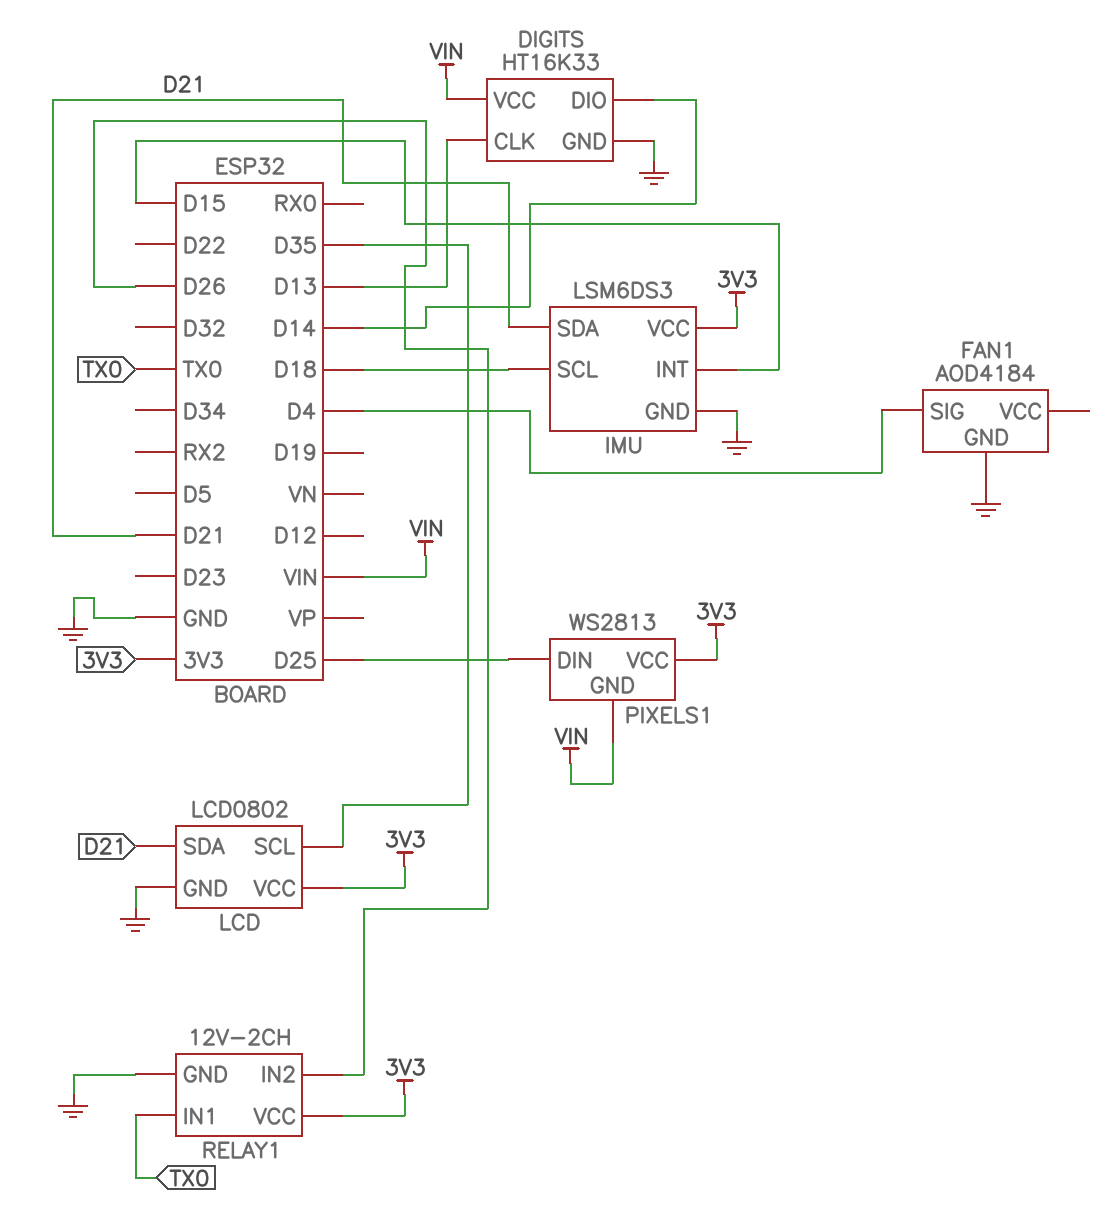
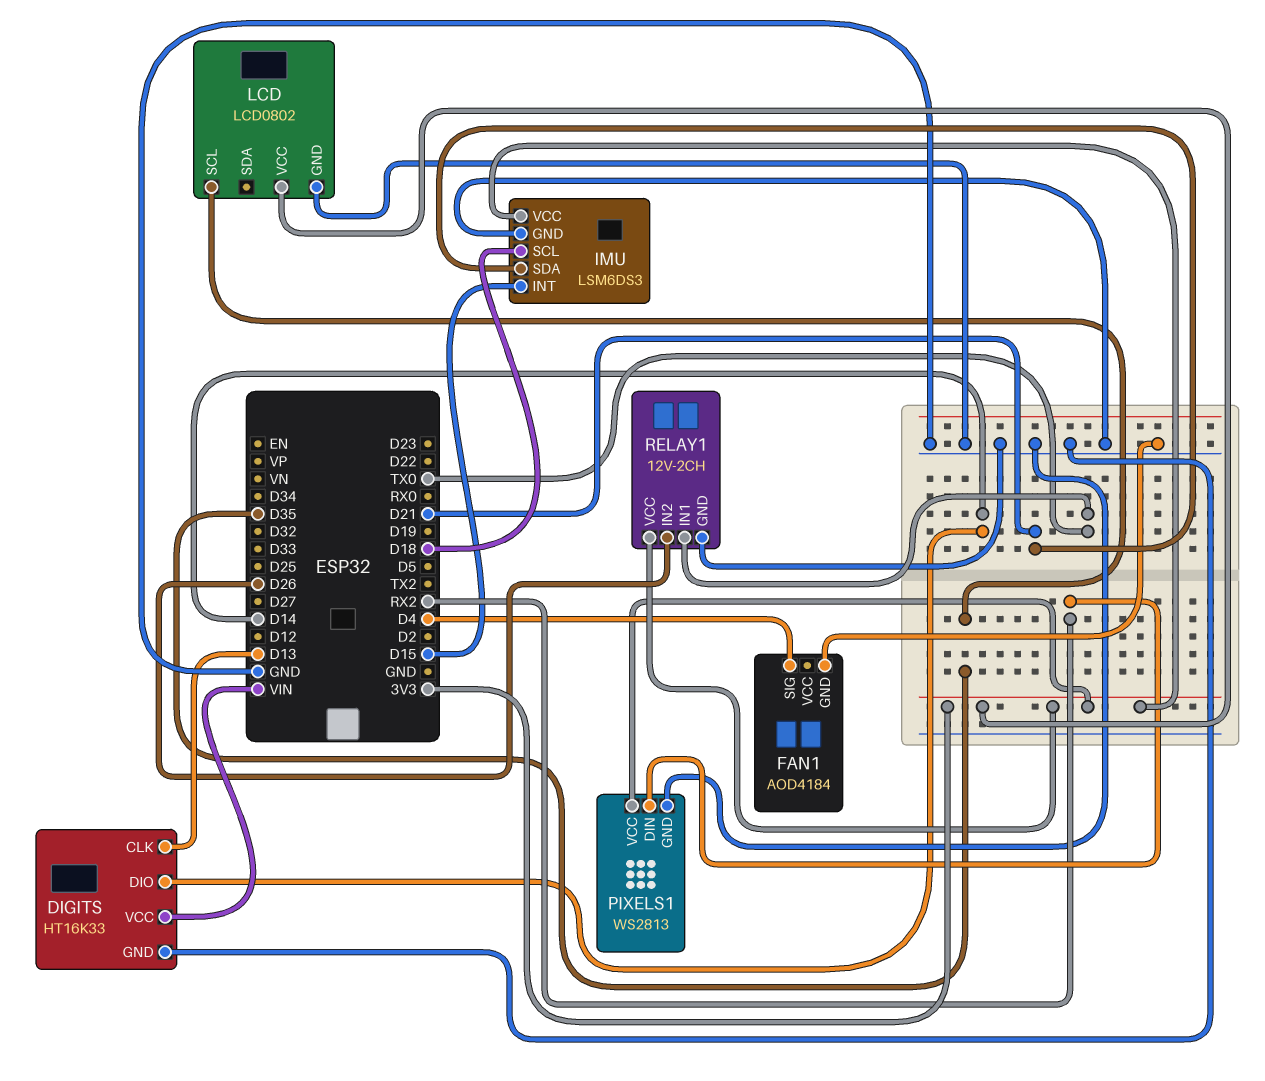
LCD pin SDA: D21 -> none
PIXELS1 pin DIN: D25 -> RX2
PIXELS1 pin GND: VIN -> GND

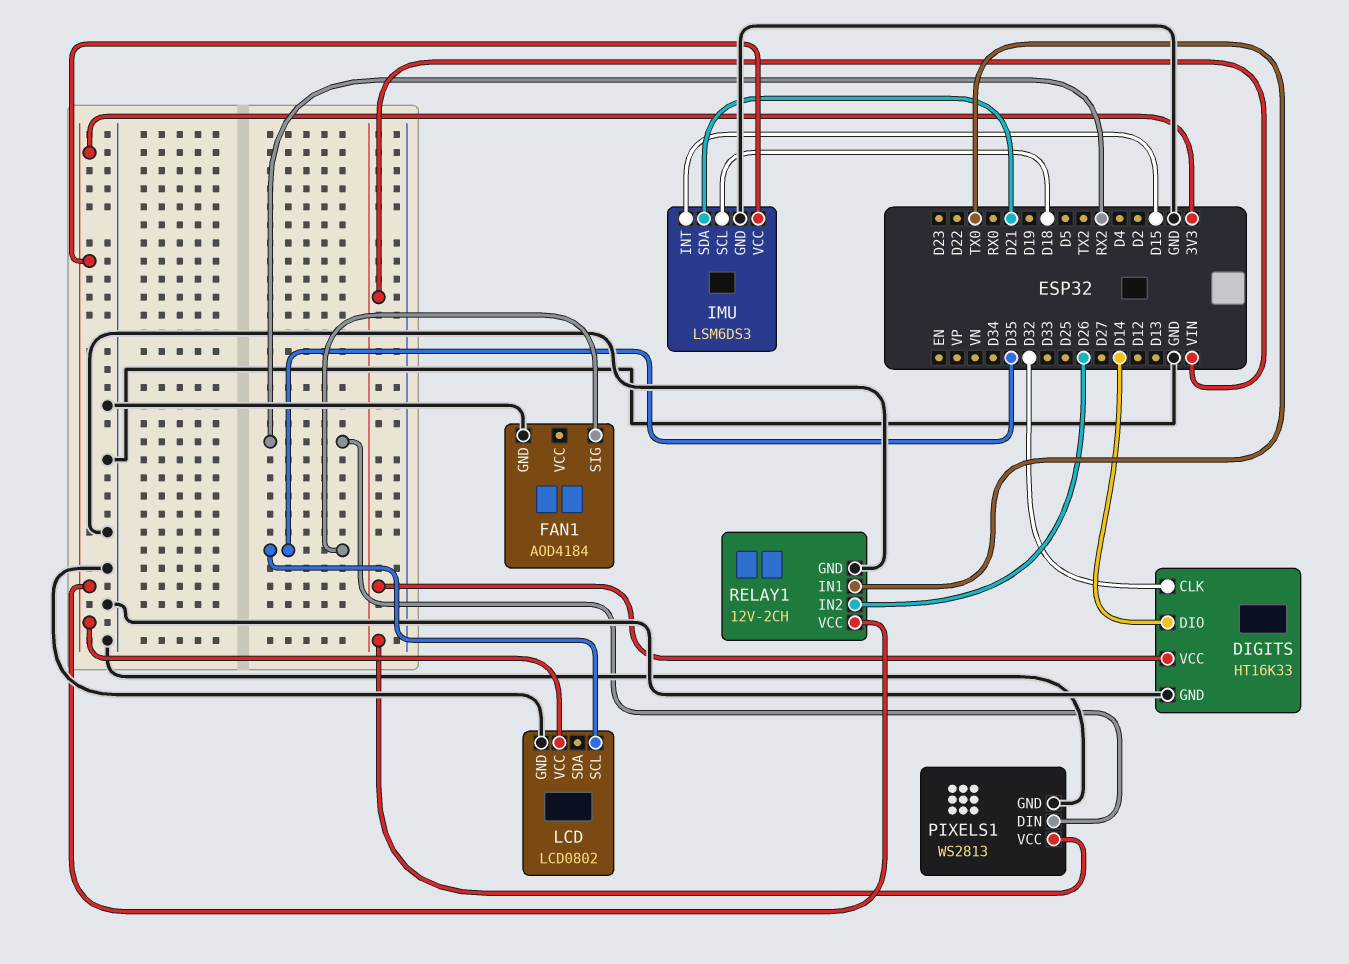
DIGITS pin CLK: D13 -> D32
FAN1 pin SIG: D4 -> D35
PIXELS1 pin VCC: 3V3 -> VIN

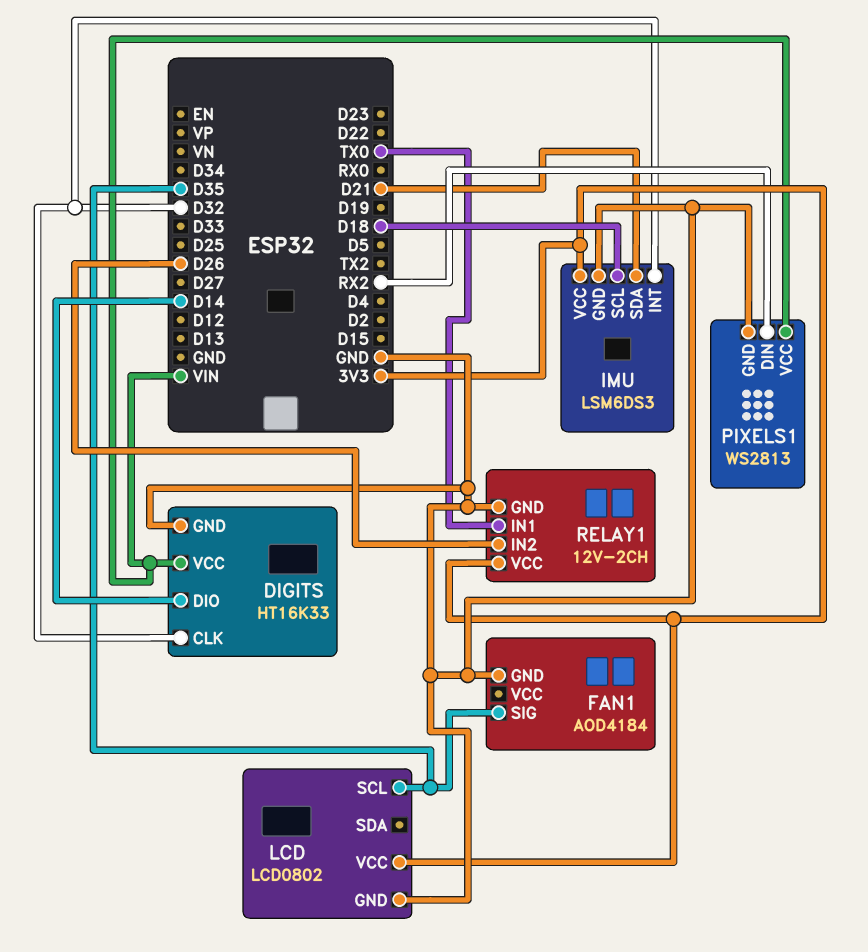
IMU pin INT: D15 -> D32

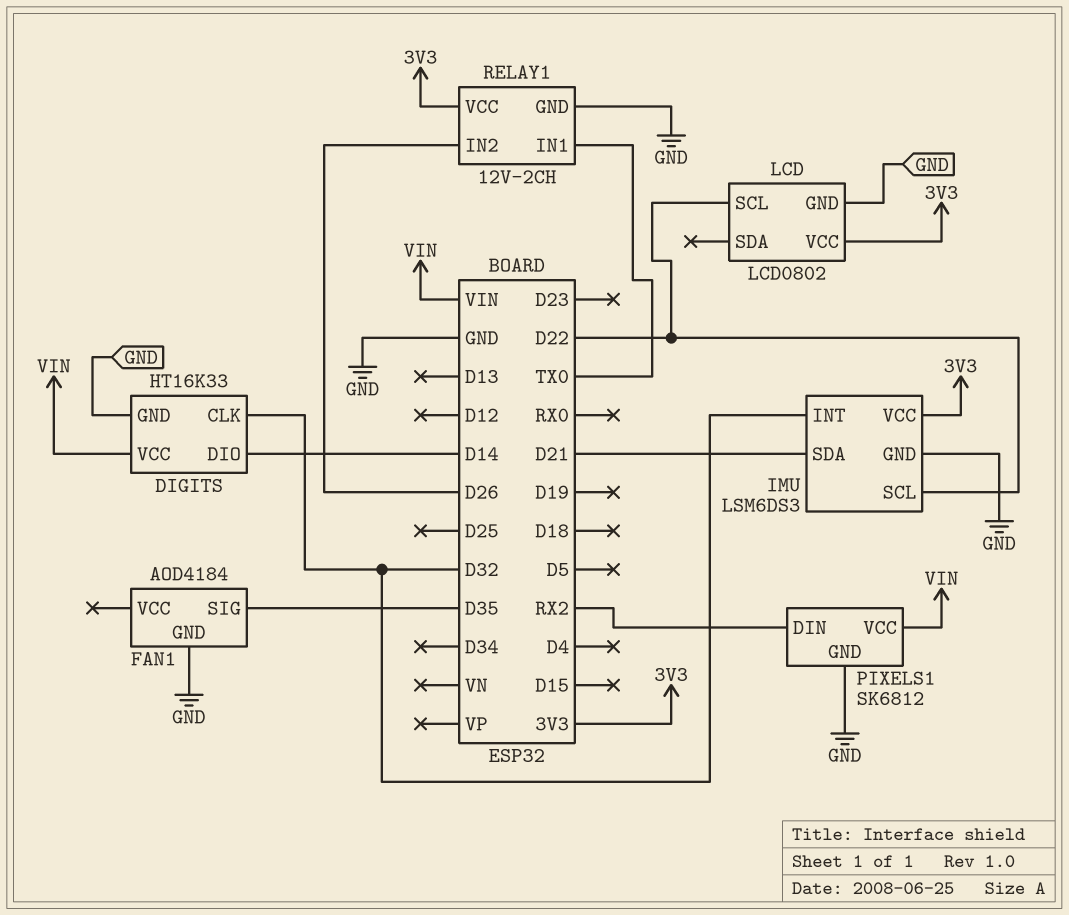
IMU pin SCL: D18 -> D22
LCD pin SCL: D35 -> D22
PIXELS1: WS2813 -> SK6812

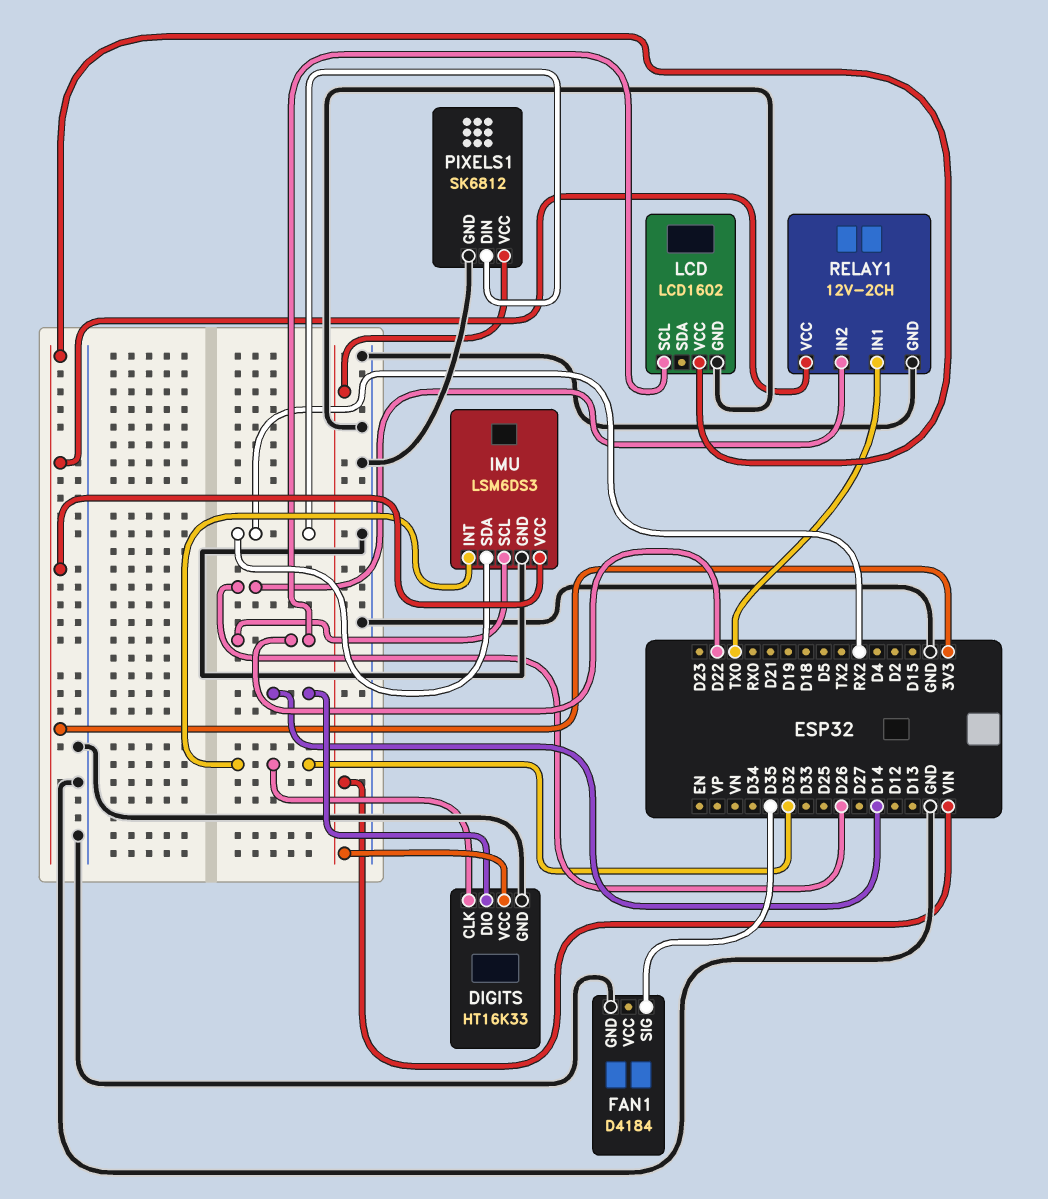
FAN1: AOD4184 -> D4184
IMU pin SDA: D21 -> RX2
LCD: LCD0802 -> LCD1602

